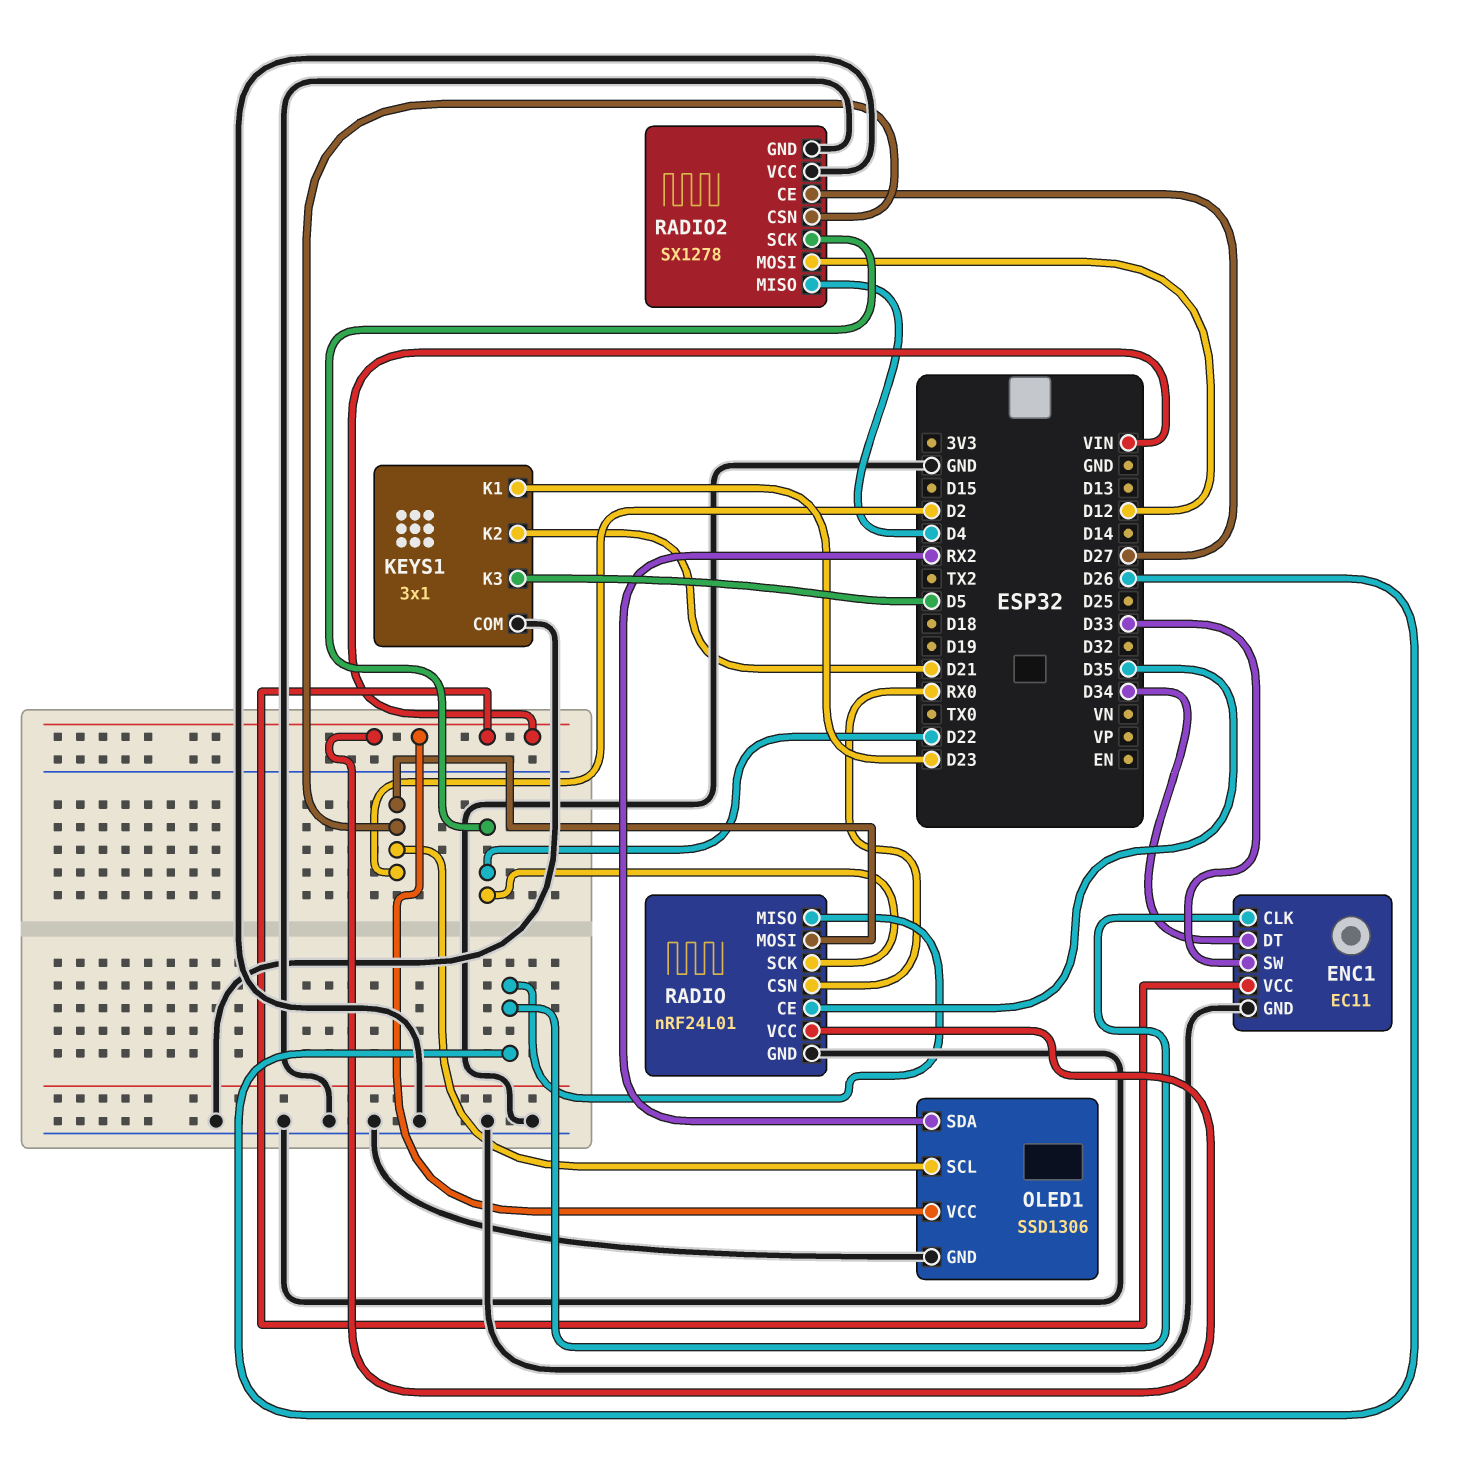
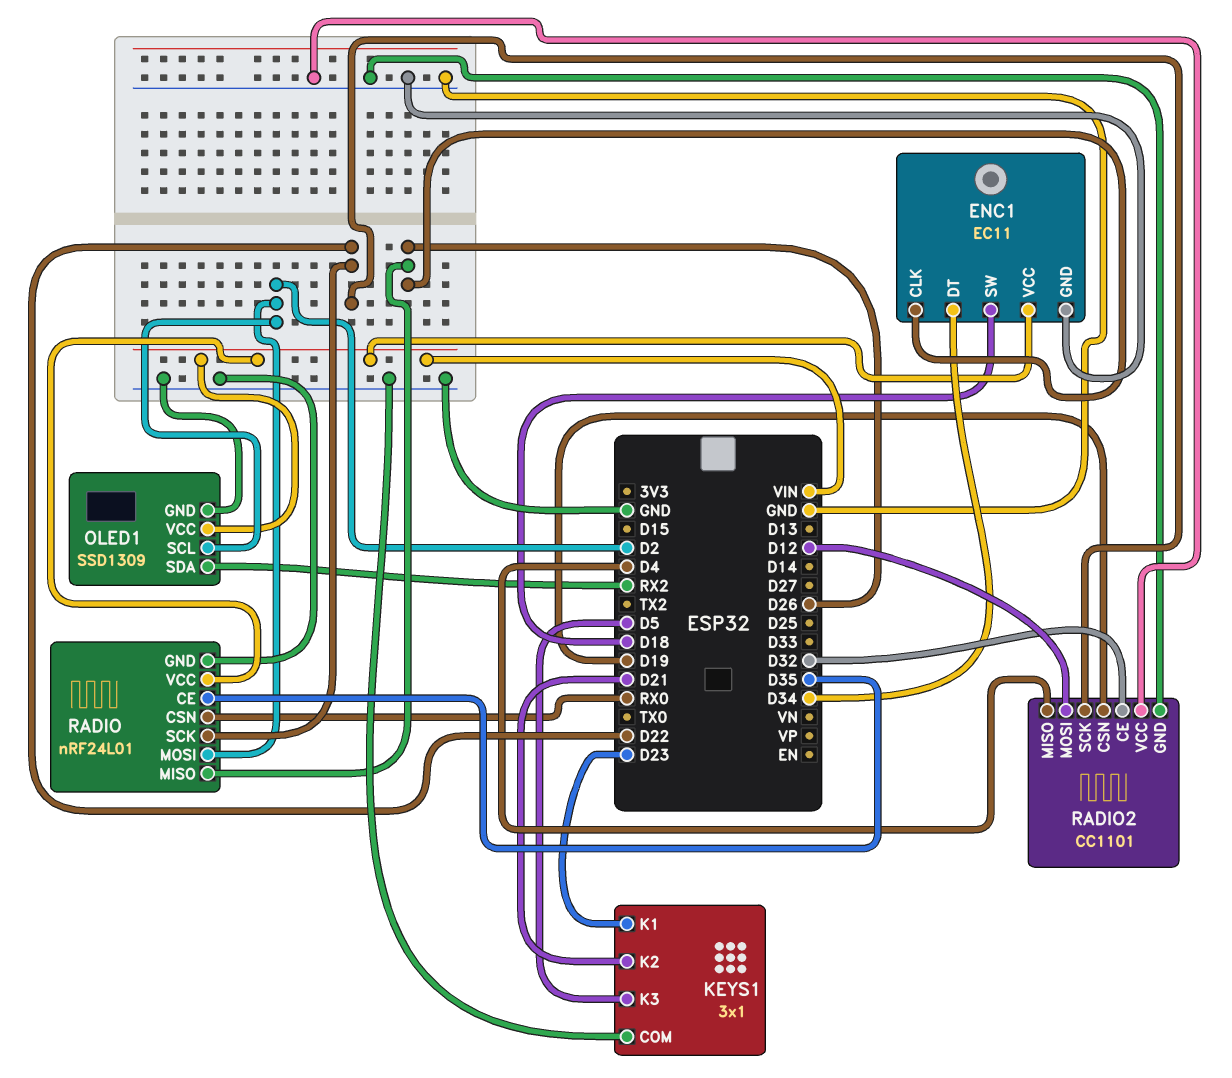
ENC1 pin SW: D33 -> D18
OLED1: SSD1306 -> SSD1309
RADIO2: SX1278 -> CC1101
RADIO2 pin CE: D27 -> D32
RADIO2 pin CSN: D2 -> D19

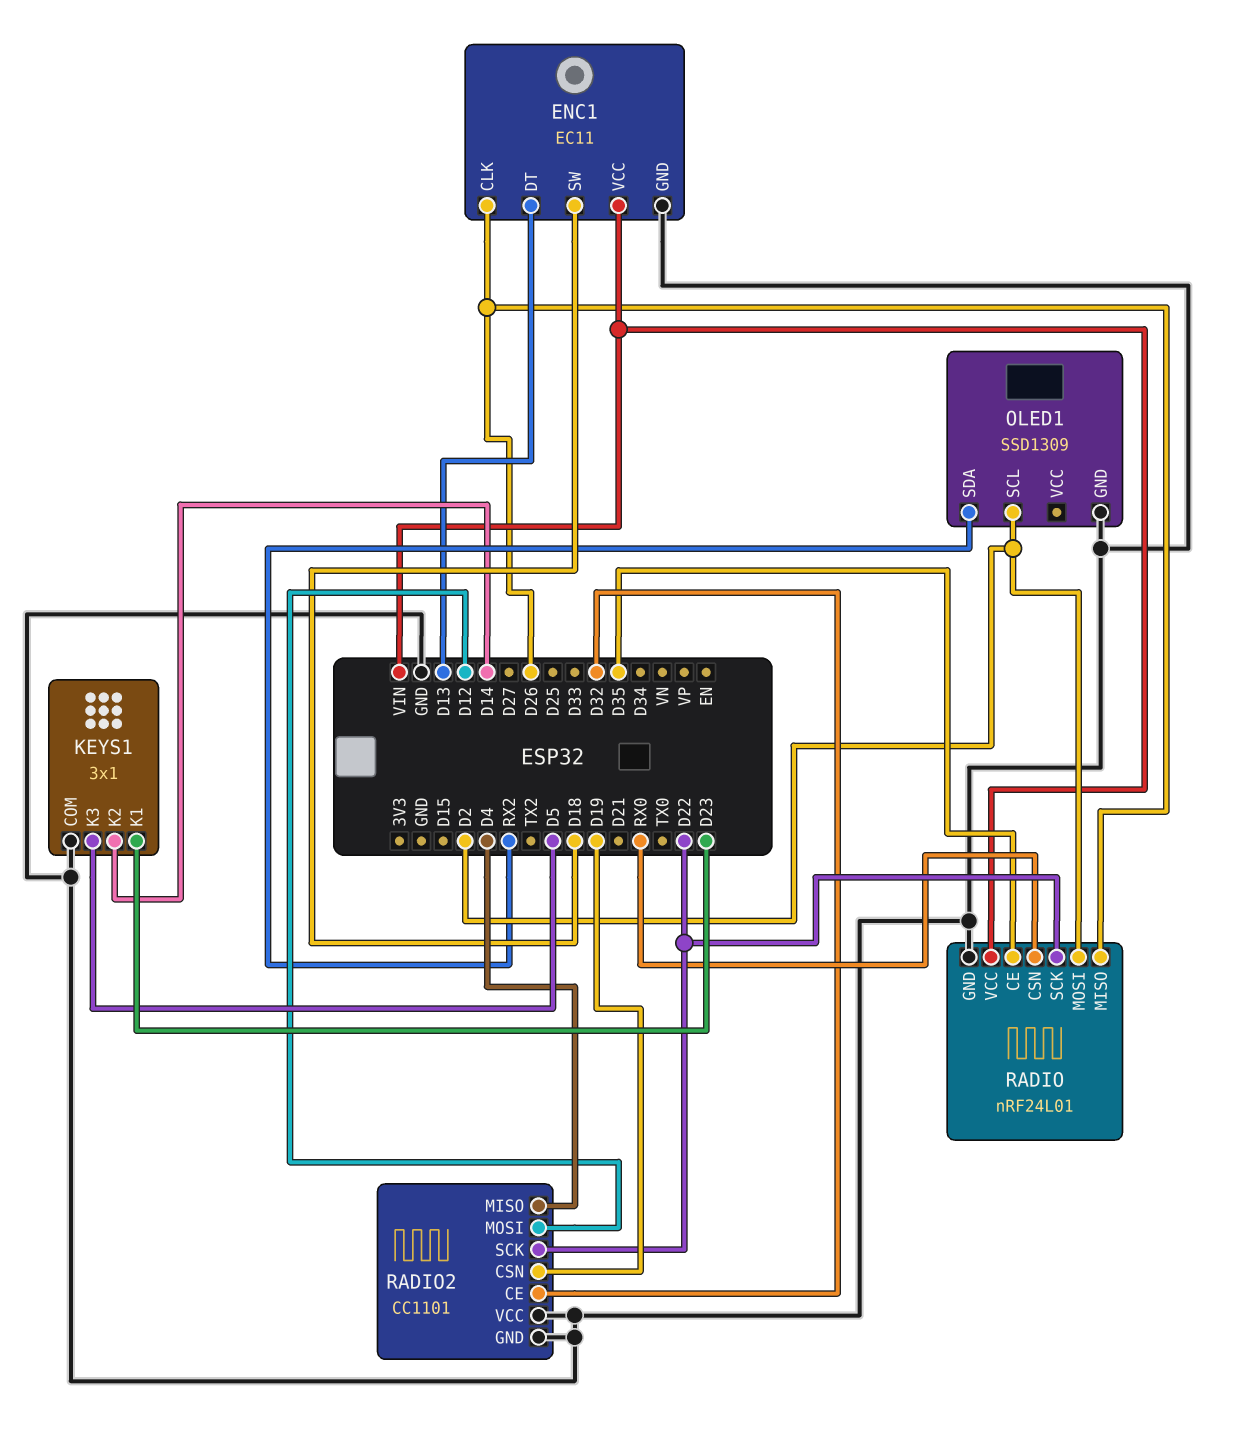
ENC1 pin DT: D34 -> D13
KEYS1 pin K2: D21 -> D14
OLED1 pin VCC: VIN -> none

